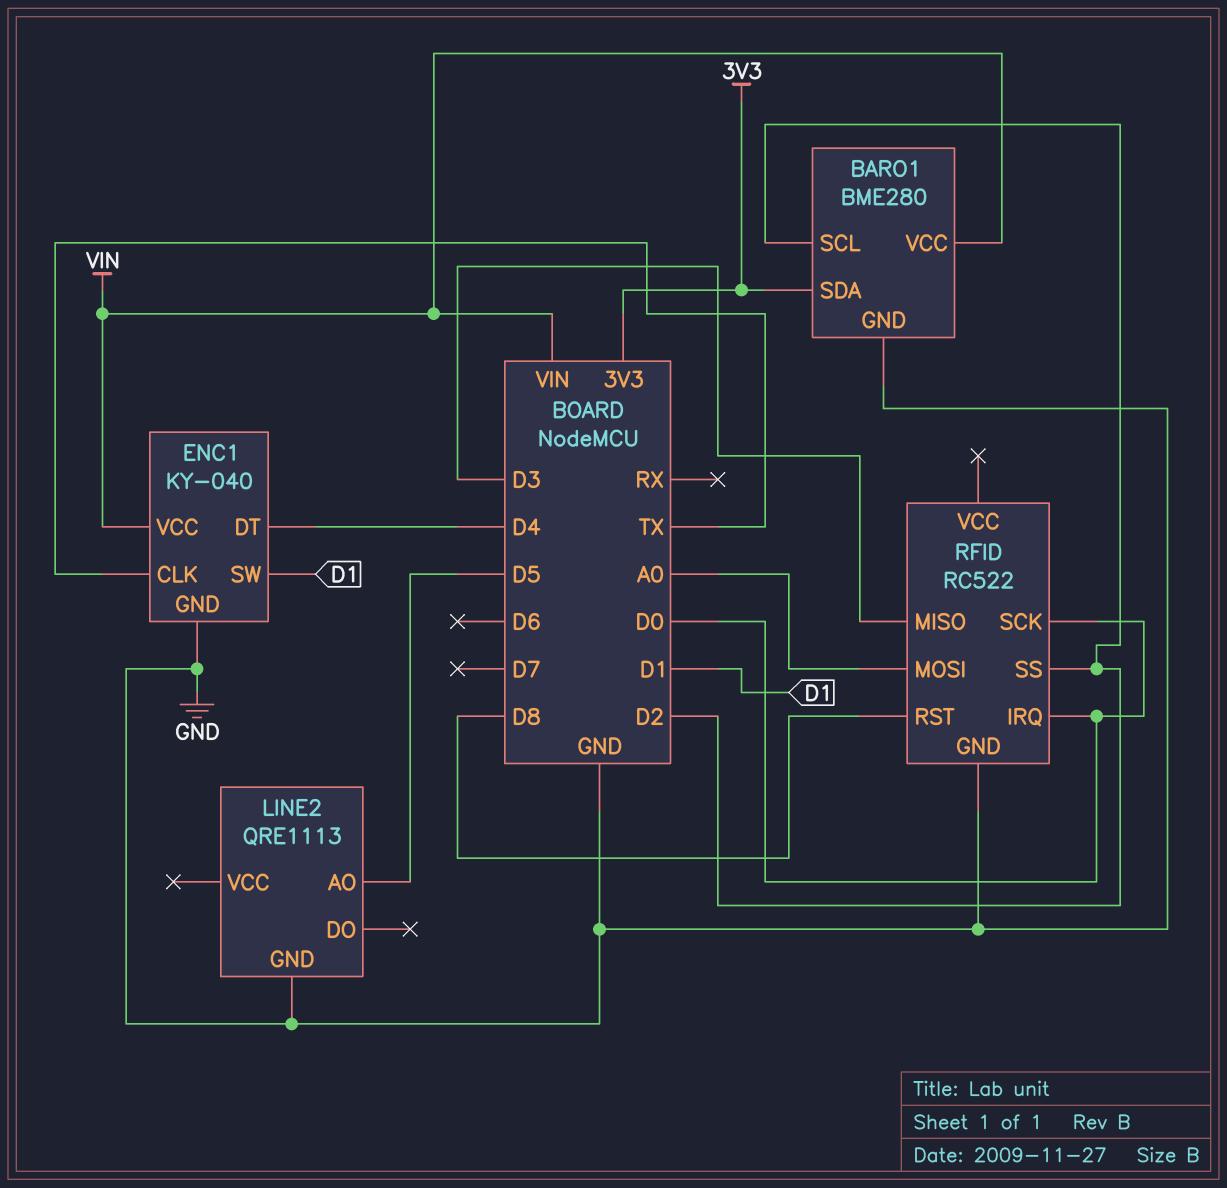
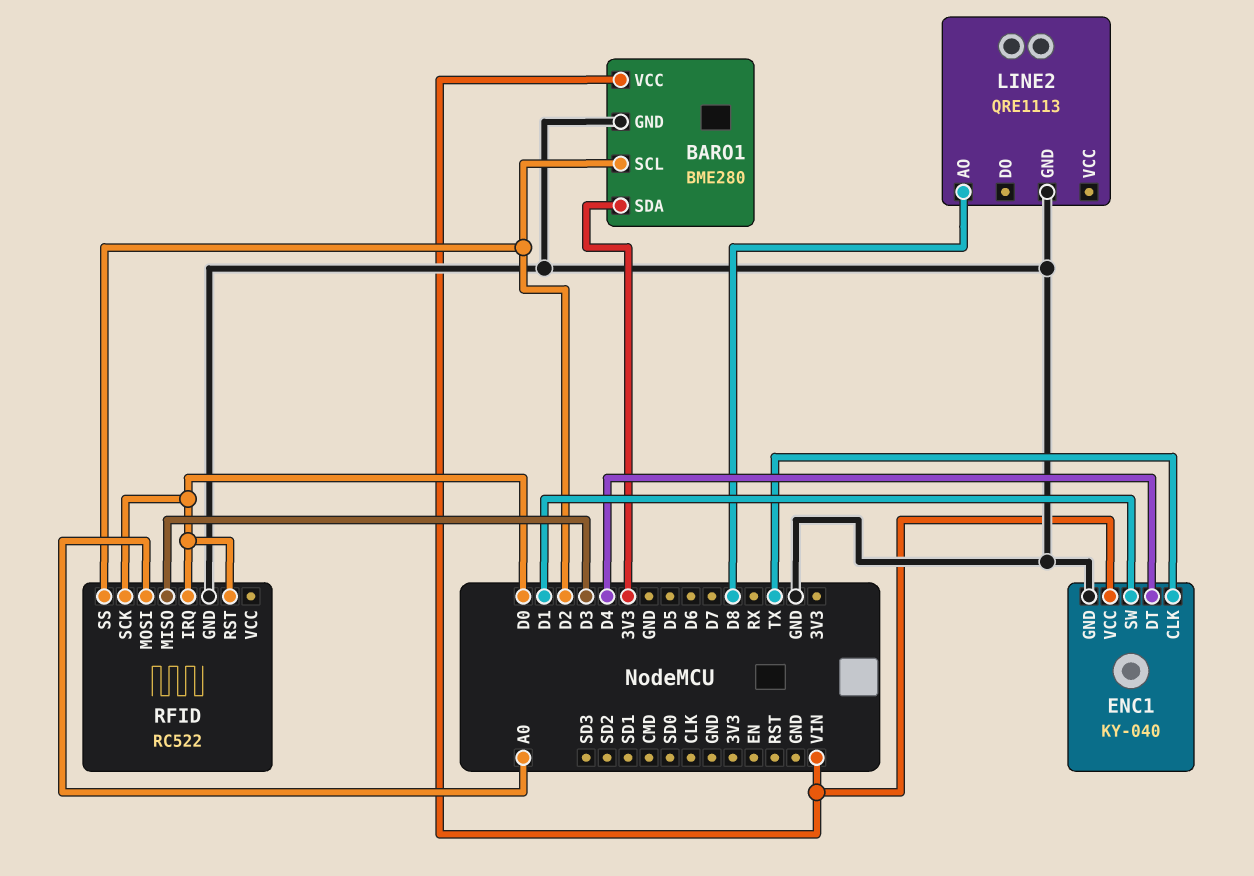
LINE2 pin AO: D5 -> D8
RFID pin RST: D8 -> D0

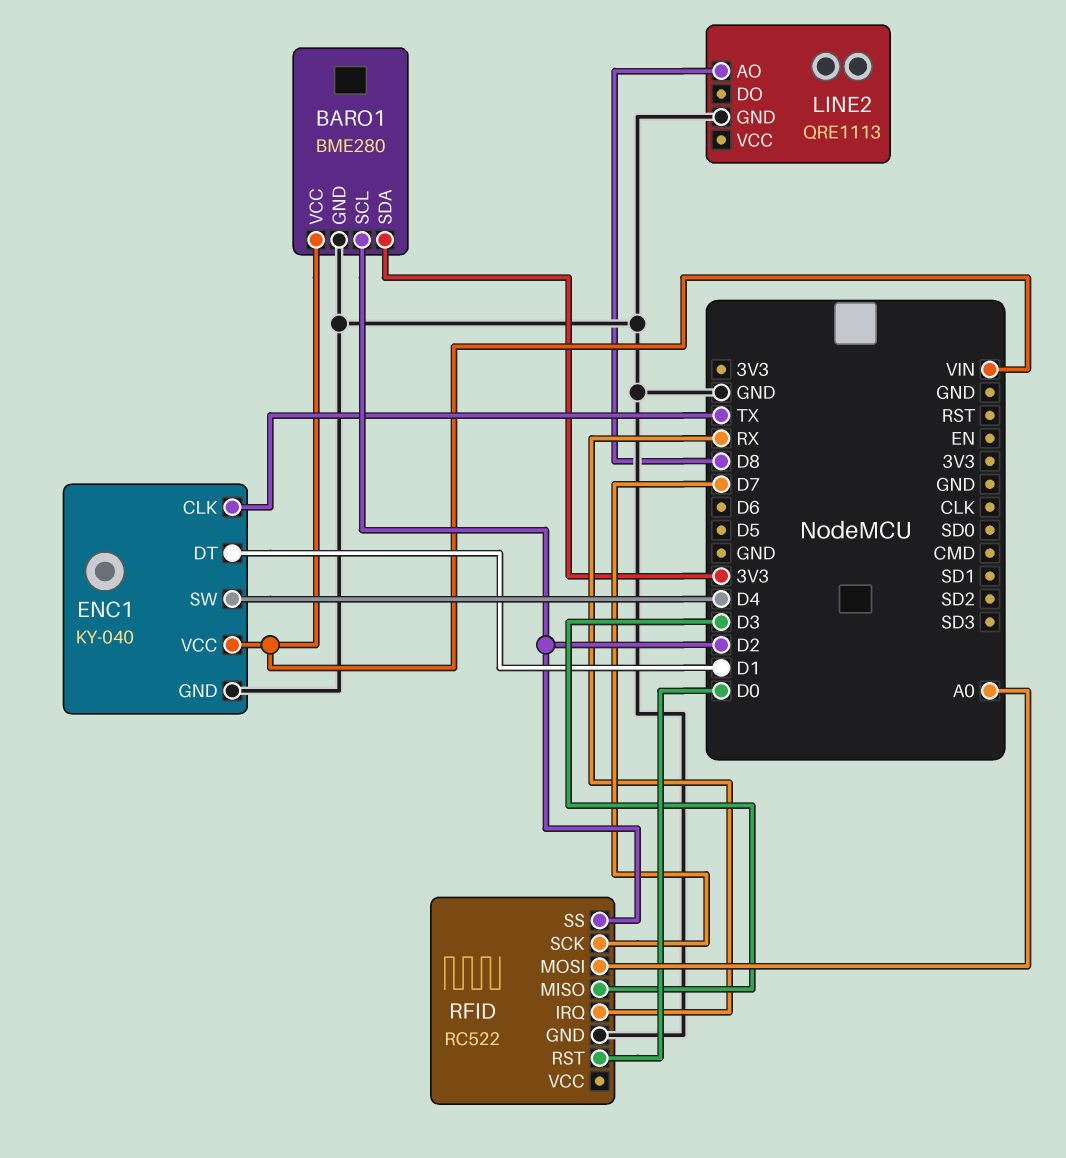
ENC1 pin DT: D4 -> D1
ENC1 pin SW: D1 -> D4
RFID pin IRQ: D0 -> RX
RFID pin SCK: D0 -> D7

